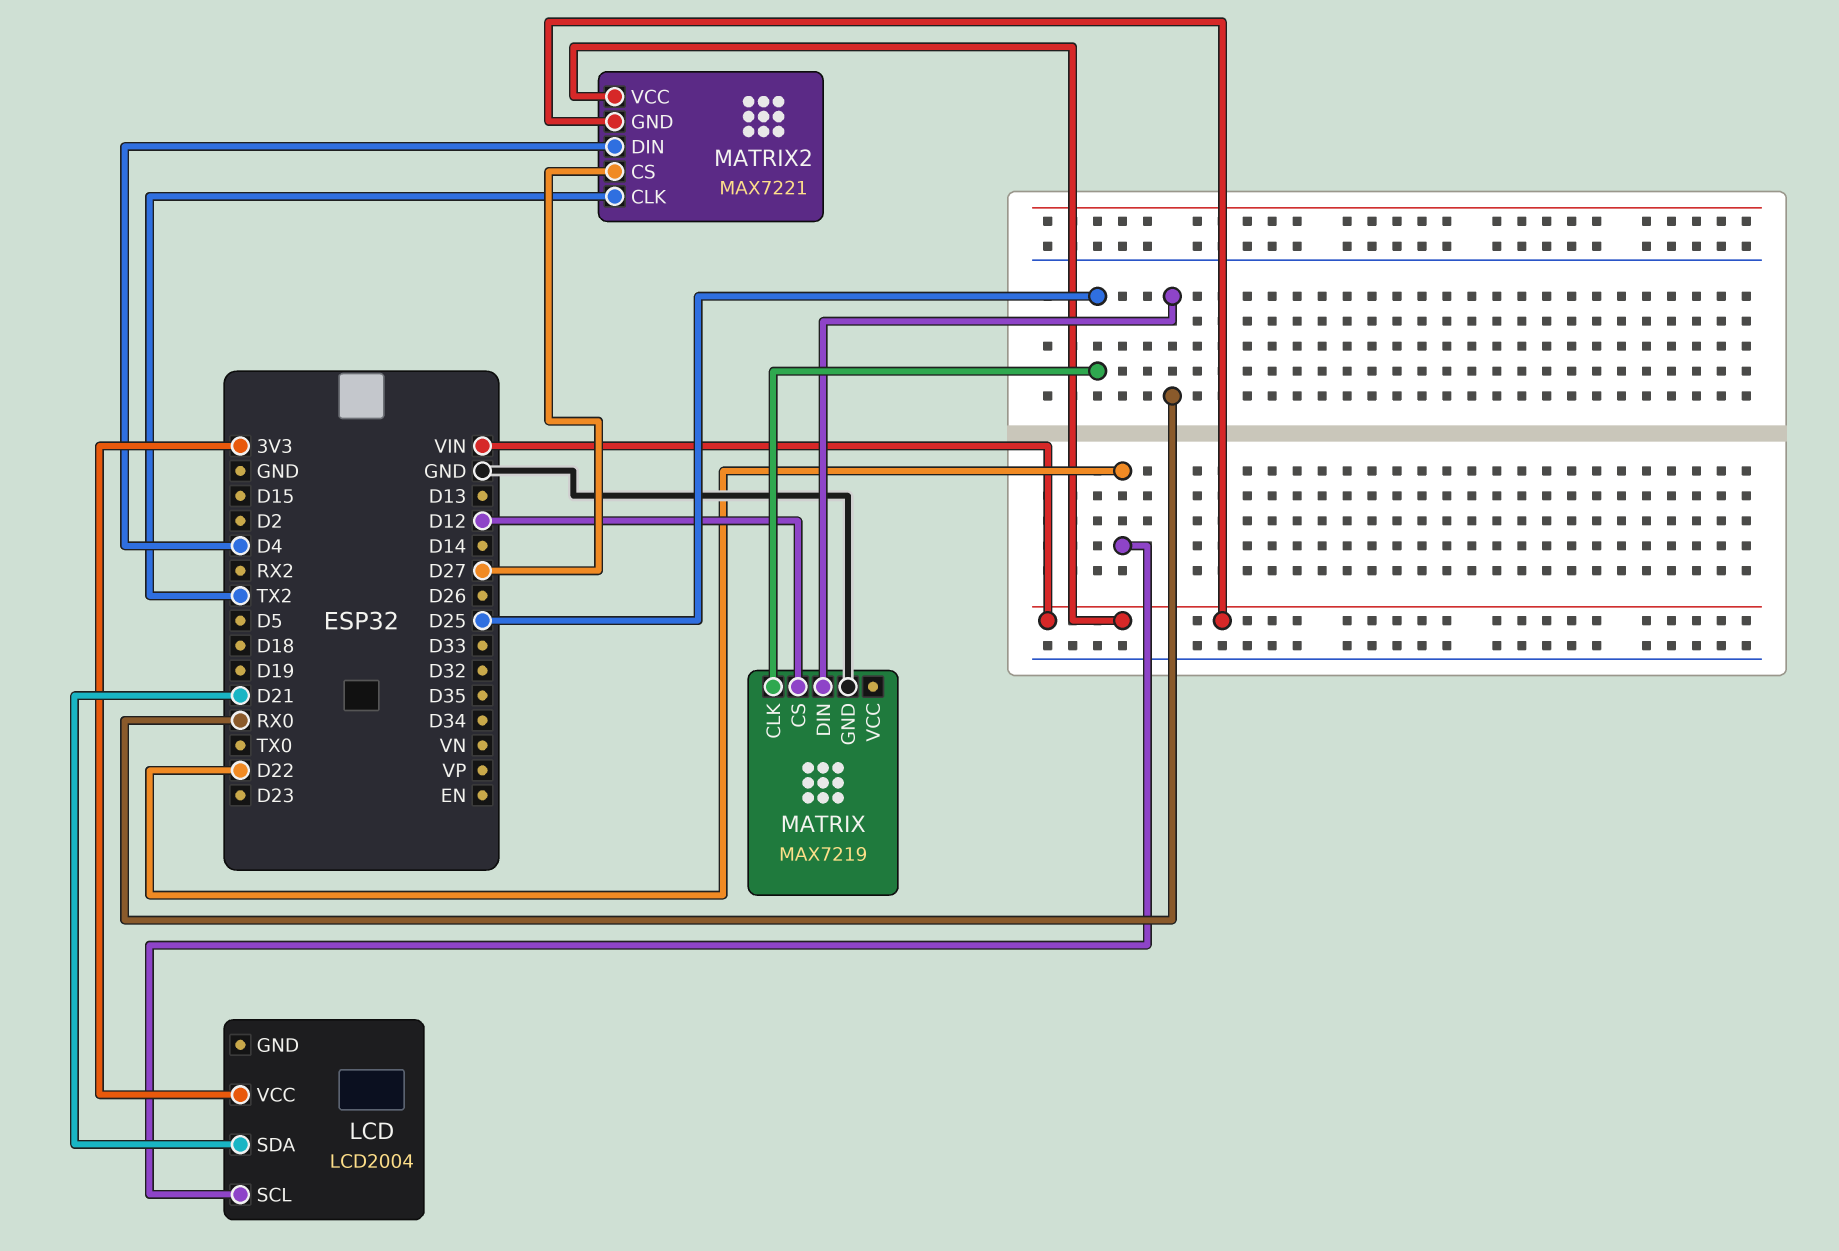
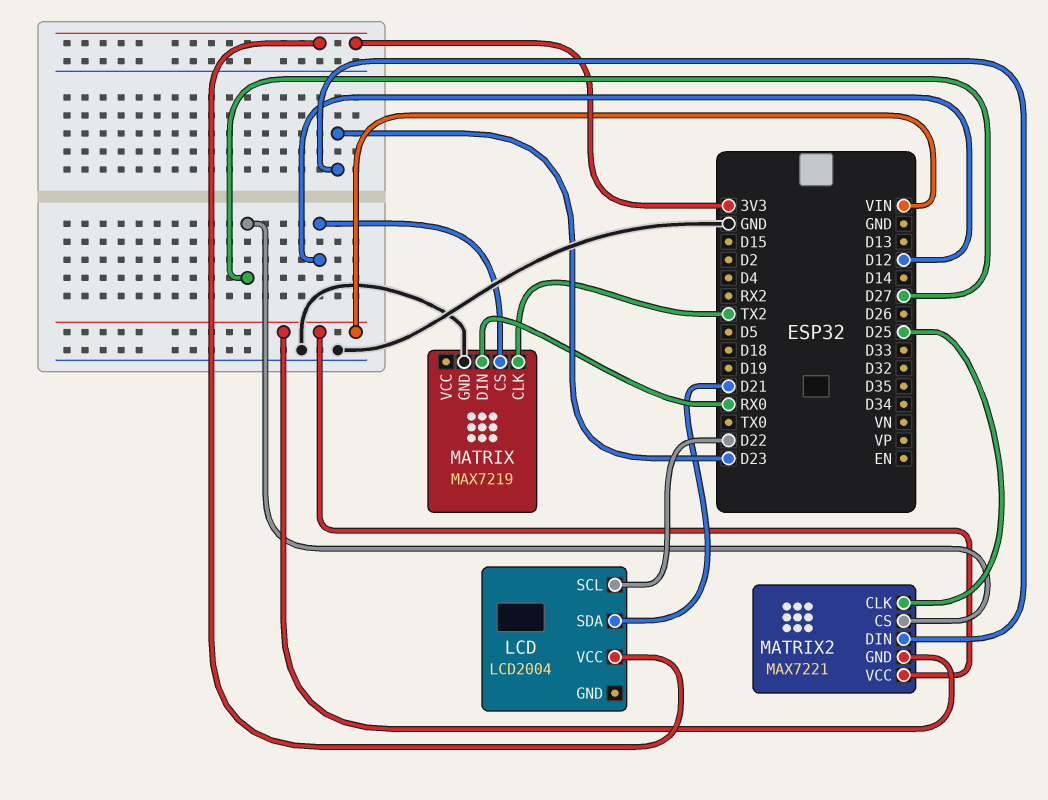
MATRIX pin CLK: D25 -> TX2
MATRIX2 pin CLK: TX2 -> D25
MATRIX2 pin DIN: D4 -> D23

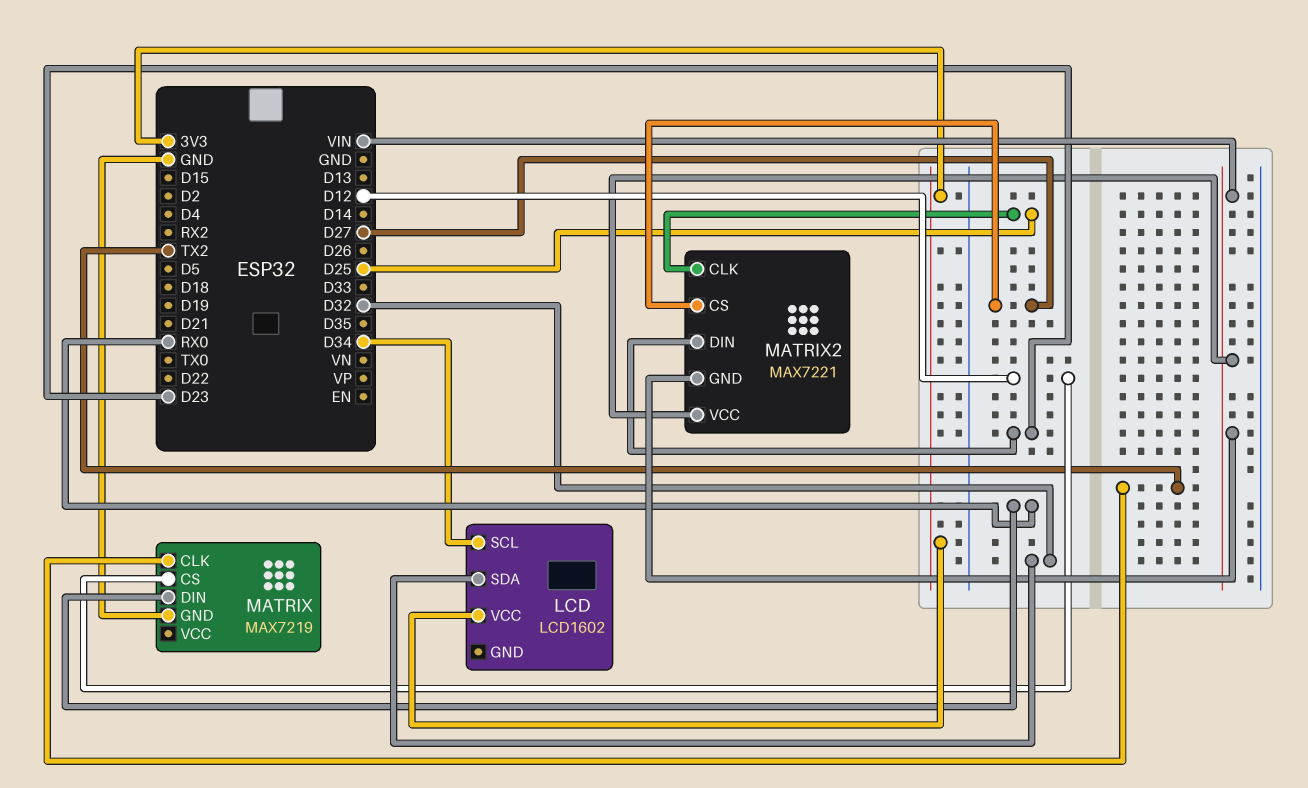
LCD: LCD2004 -> LCD1602
LCD pin SCL: D22 -> D34
LCD pin SDA: D21 -> D32

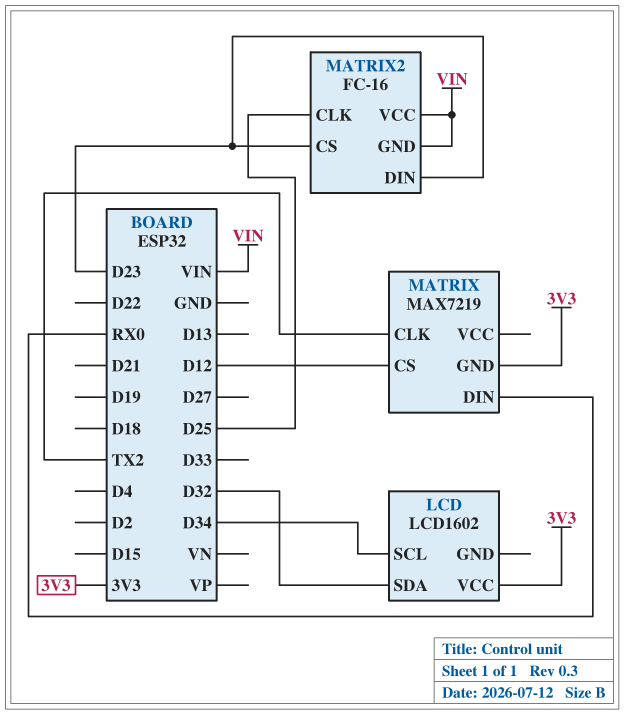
MATRIX pin GND: GND -> 3V3
MATRIX2: MAX7221 -> FC-16
MATRIX2 pin CS: D27 -> D23

